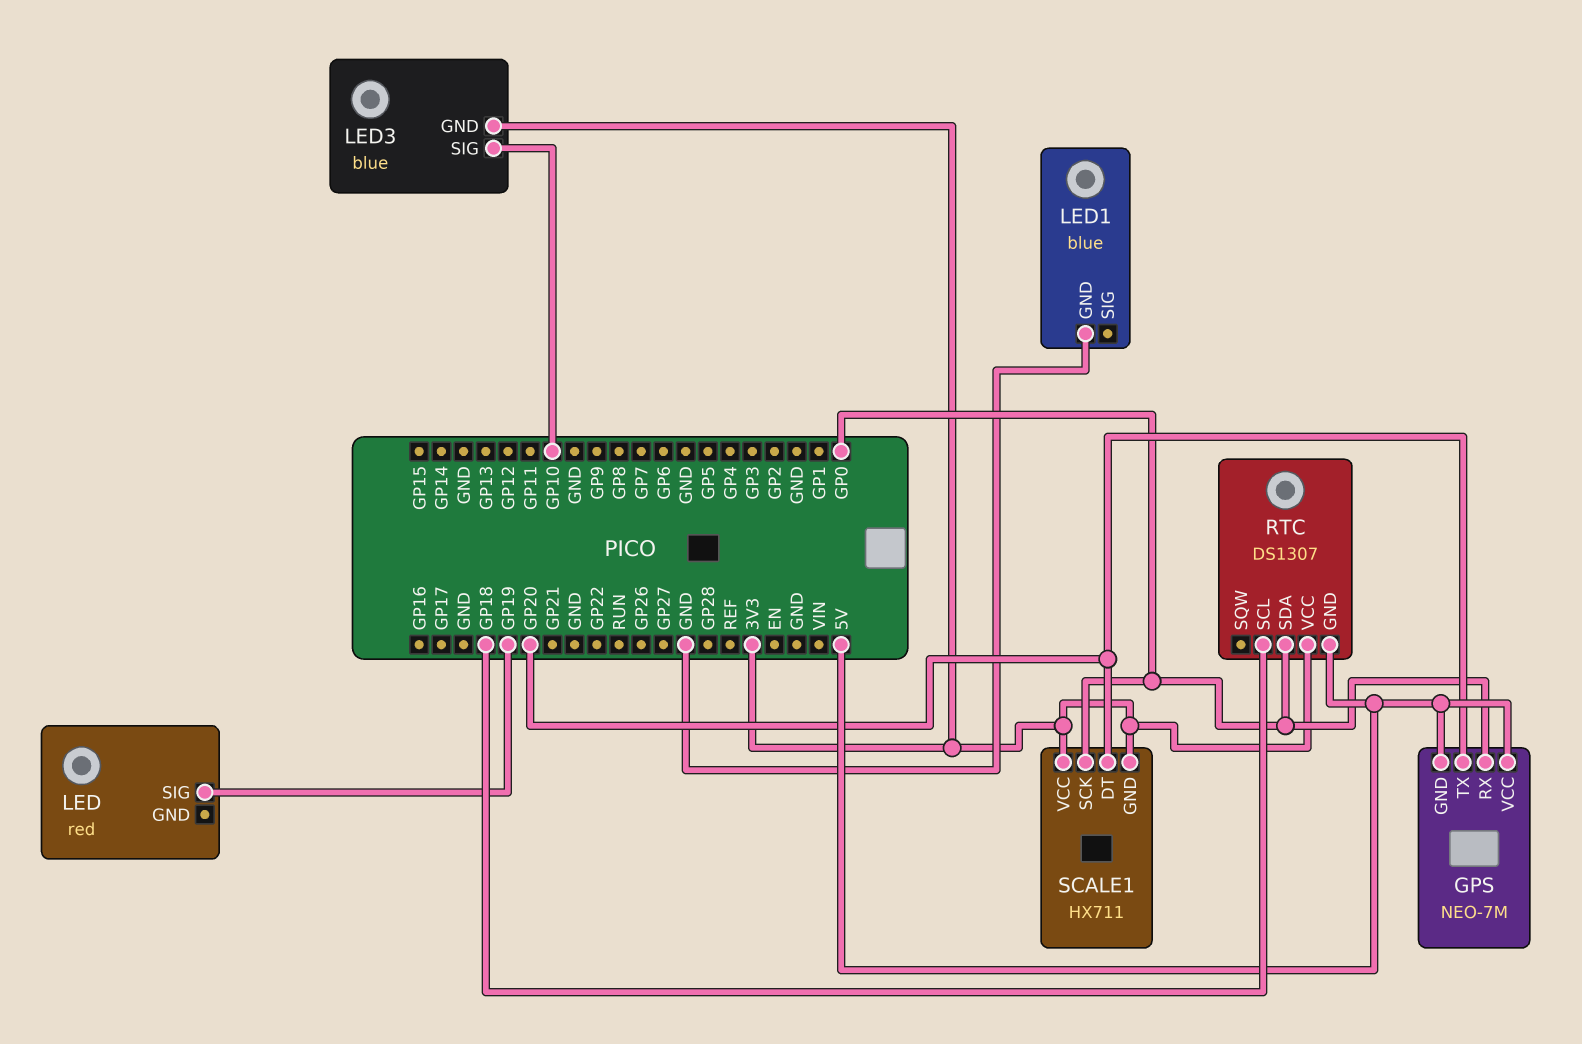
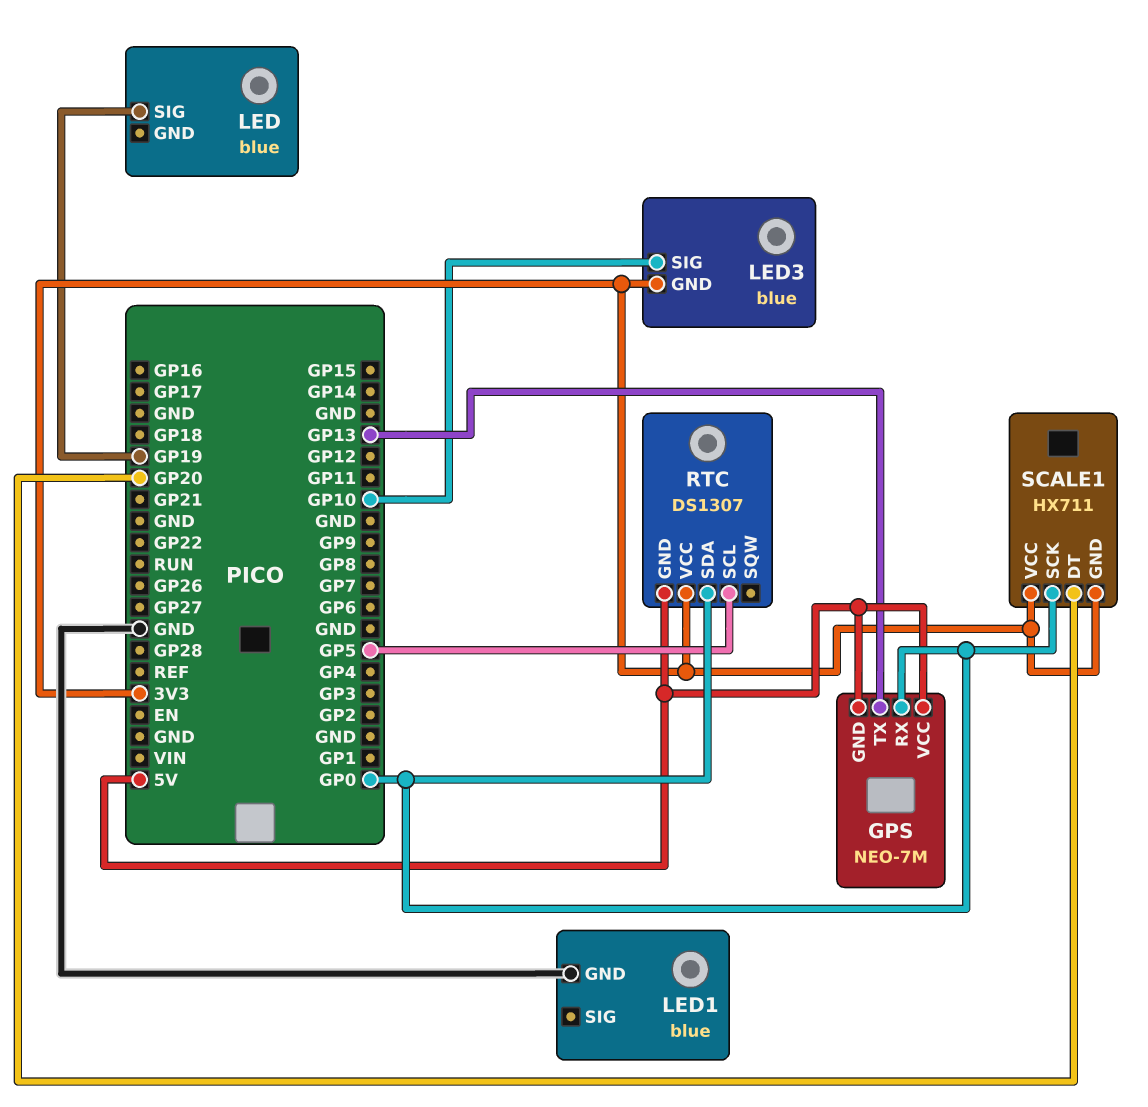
GPS pin TX: GP20 -> GP13
LED: red -> blue
RTC pin SCL: GP18 -> GP5

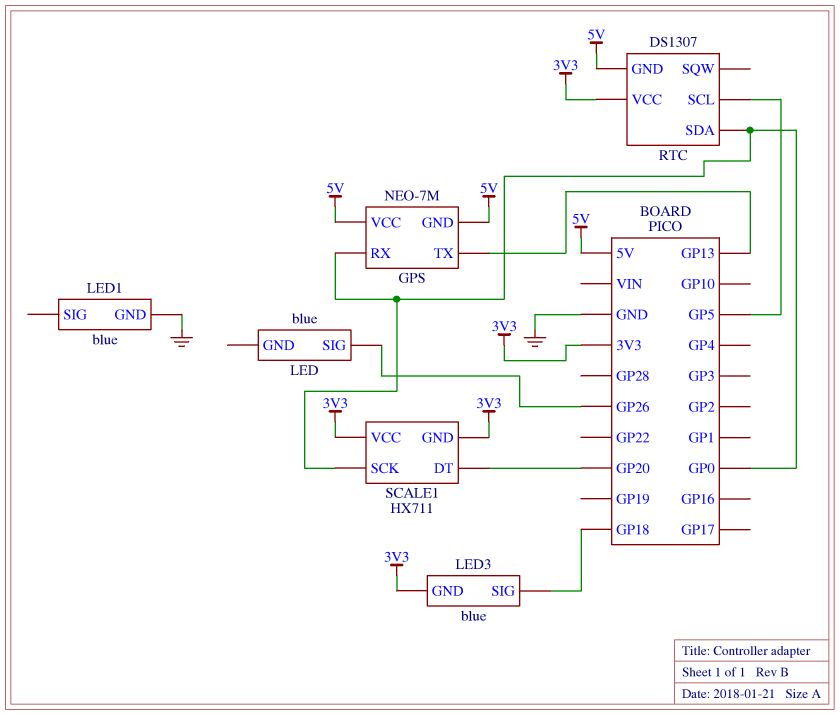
LED pin SIG: GP19 -> GP26
LED3 pin SIG: GP10 -> GP18

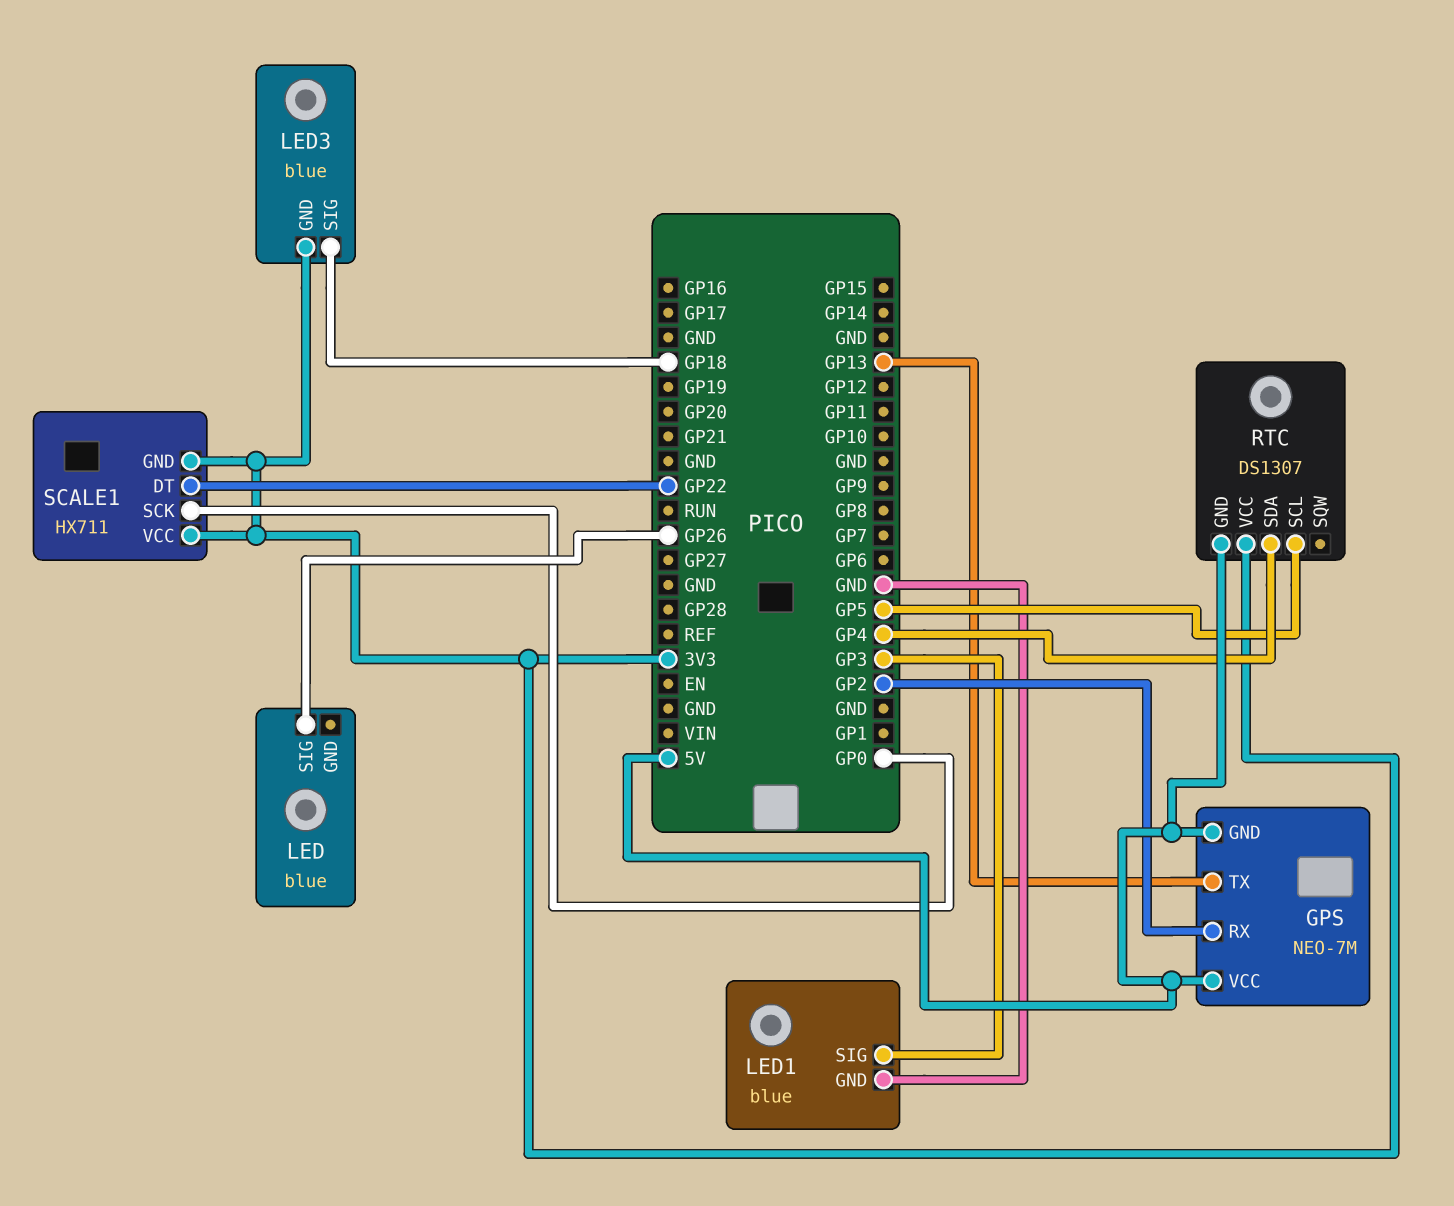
GPS pin RX: GP0 -> GP2
LED1 pin SIG: none -> GP3
RTC pin SDA: GP0 -> GP4
SCALE1 pin DT: GP20 -> GP22

